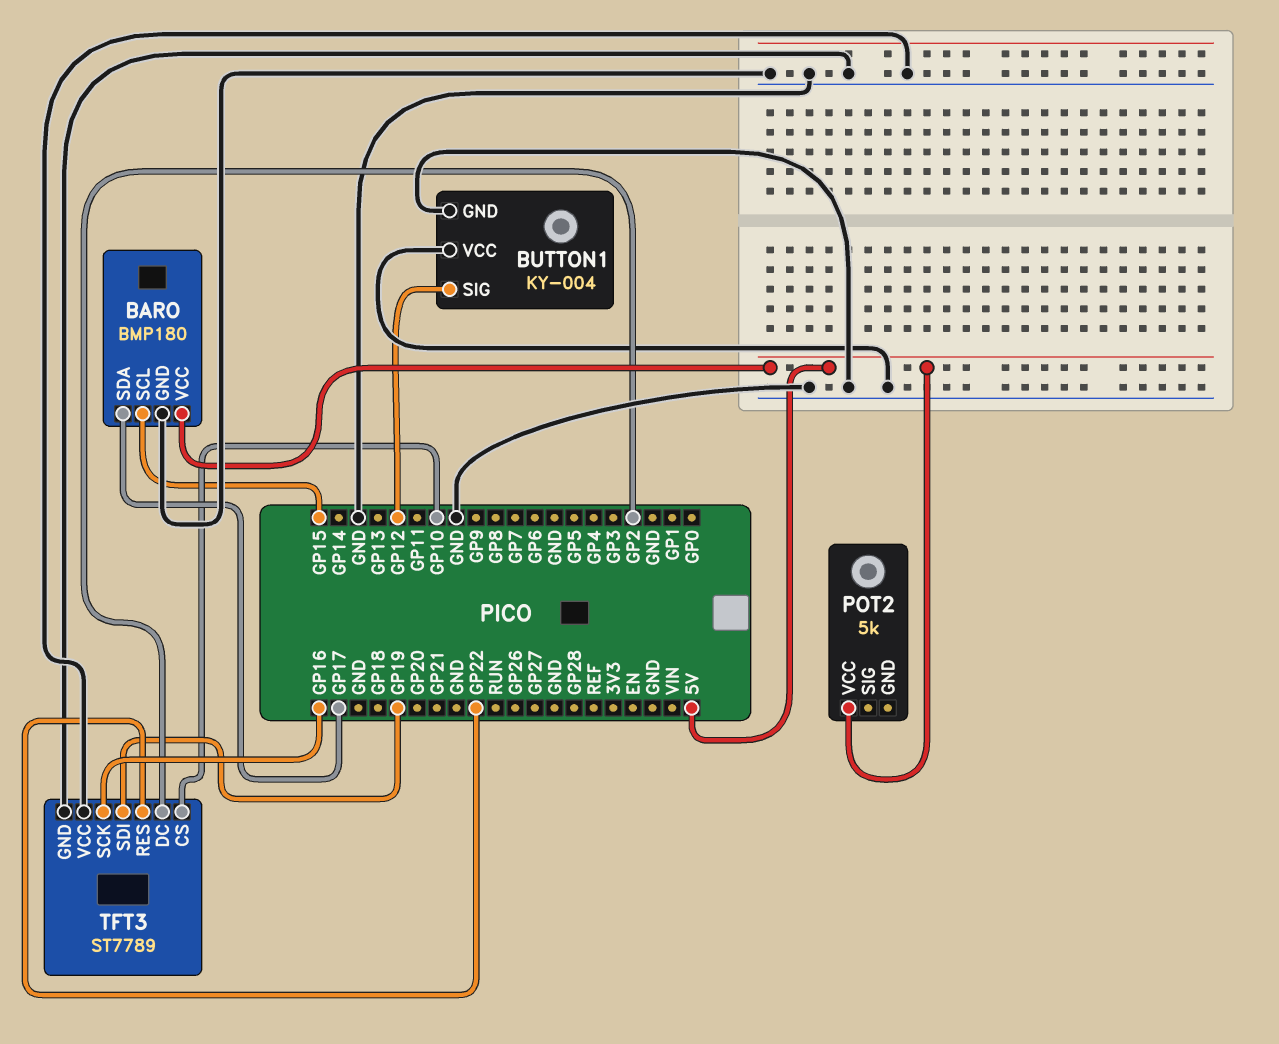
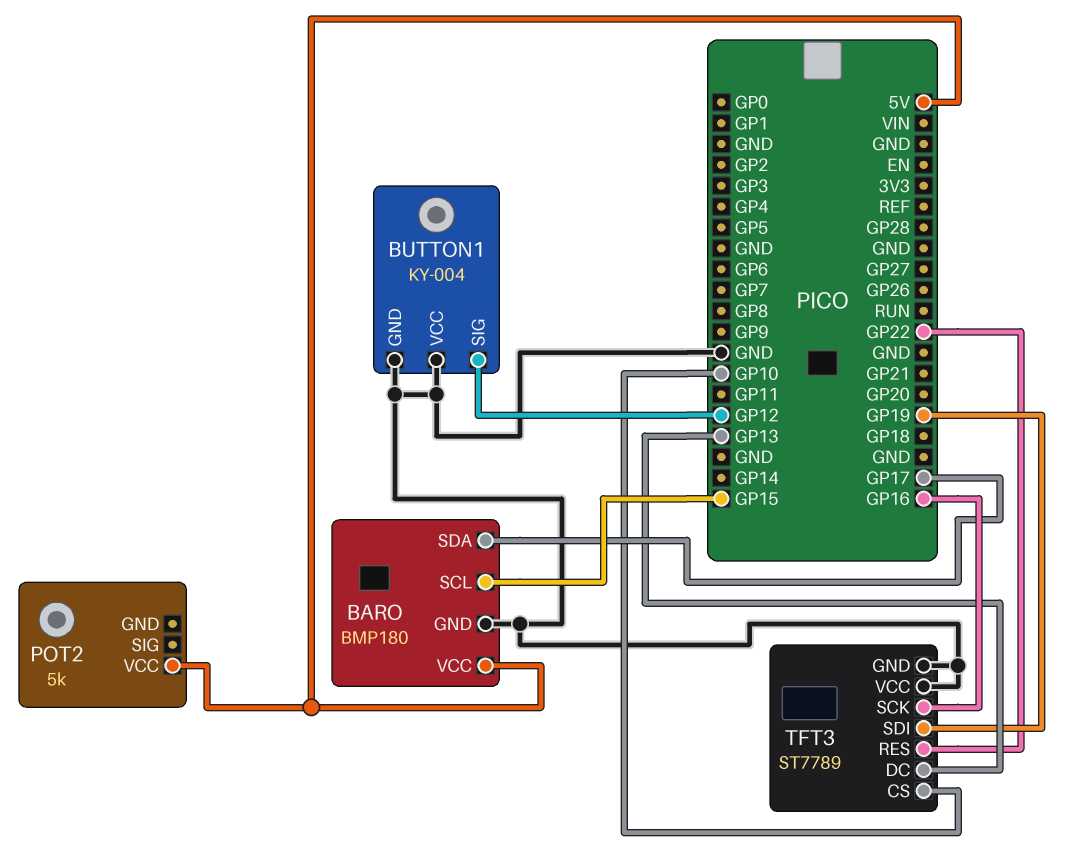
TFT3 pin DC: GP2 -> GP13

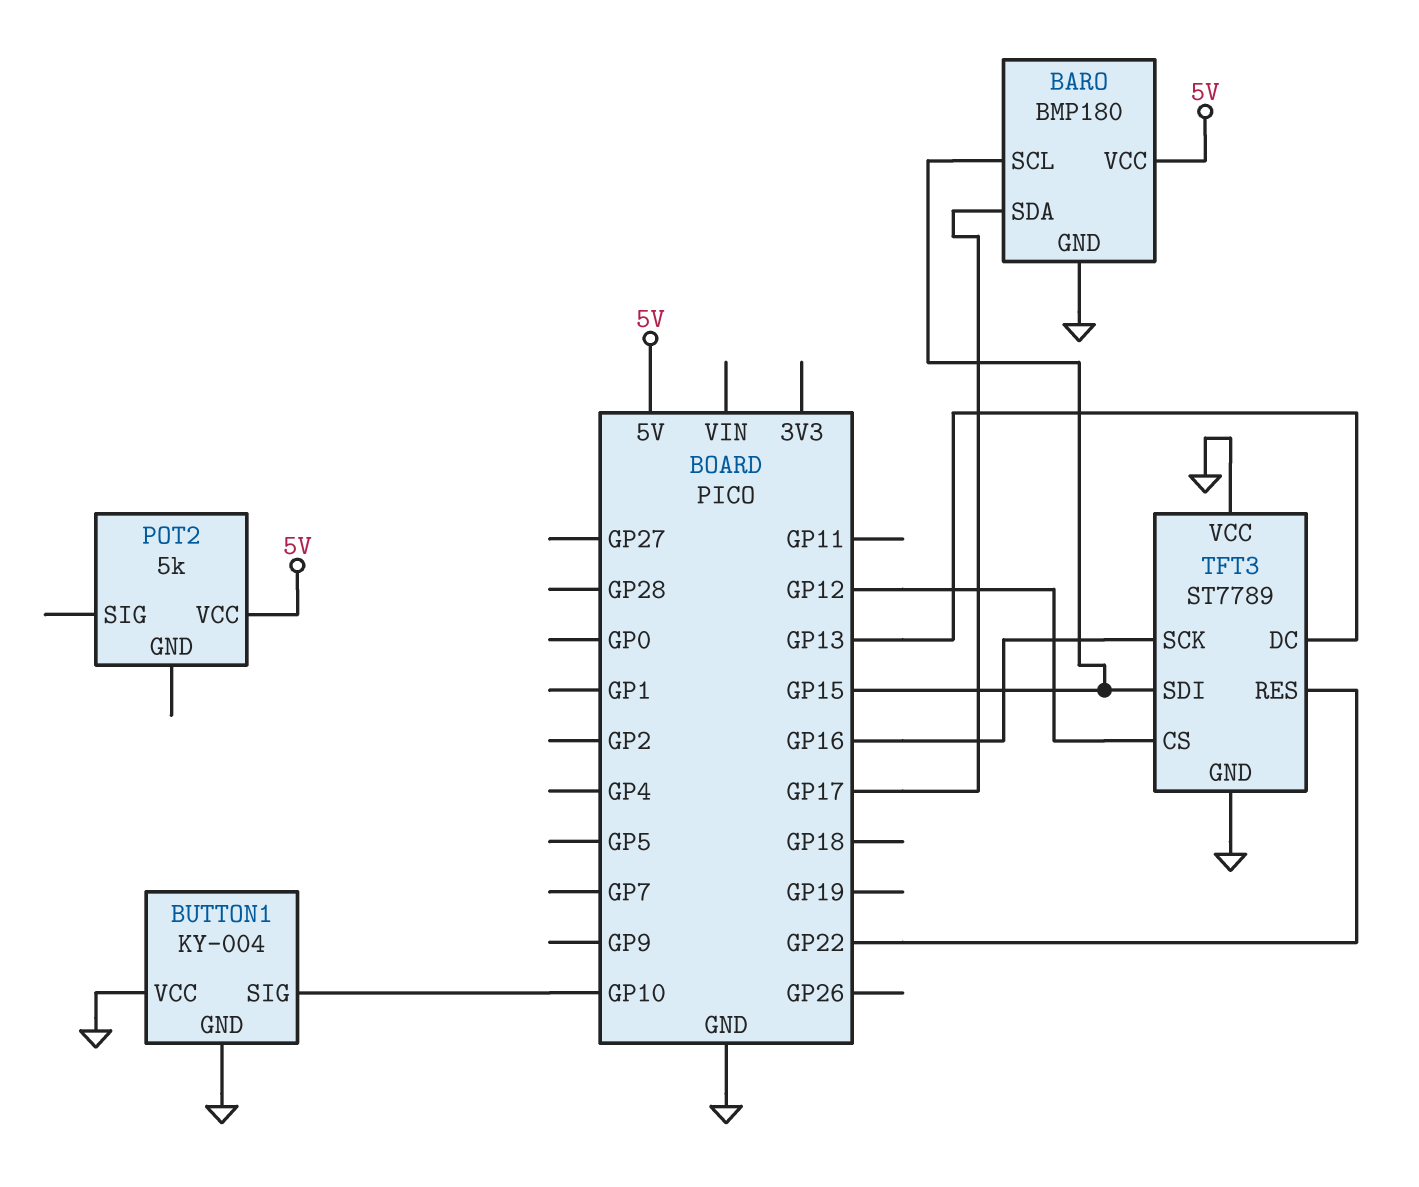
BUTTON1 pin SIG: GP12 -> GP10
TFT3 pin CS: GP10 -> GP12
TFT3 pin SDI: GP19 -> GP15

